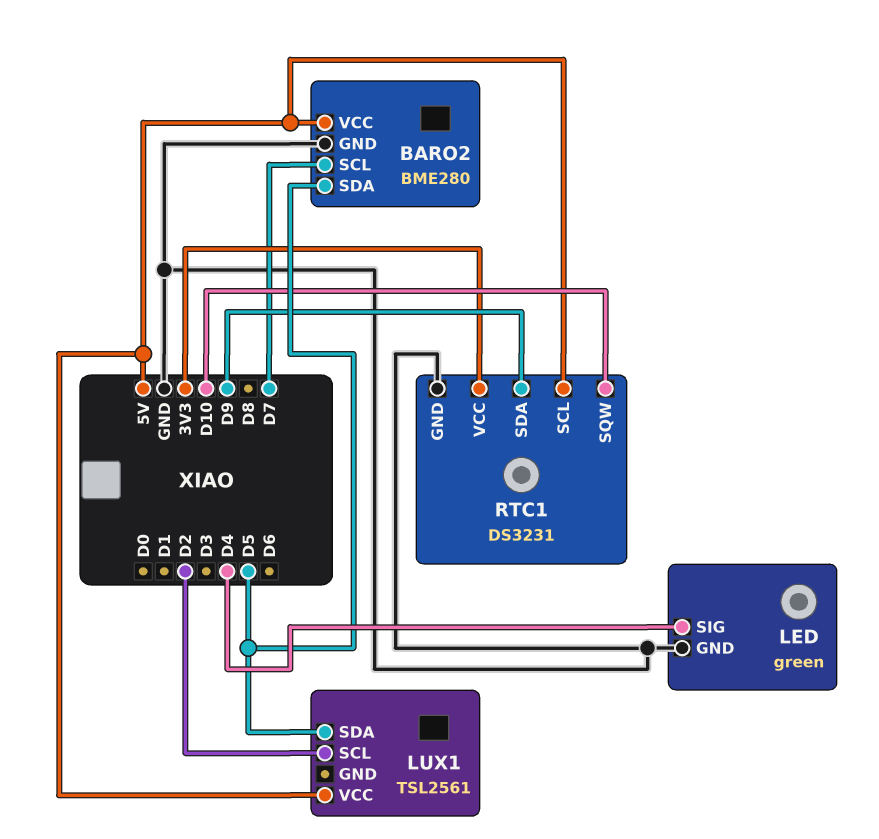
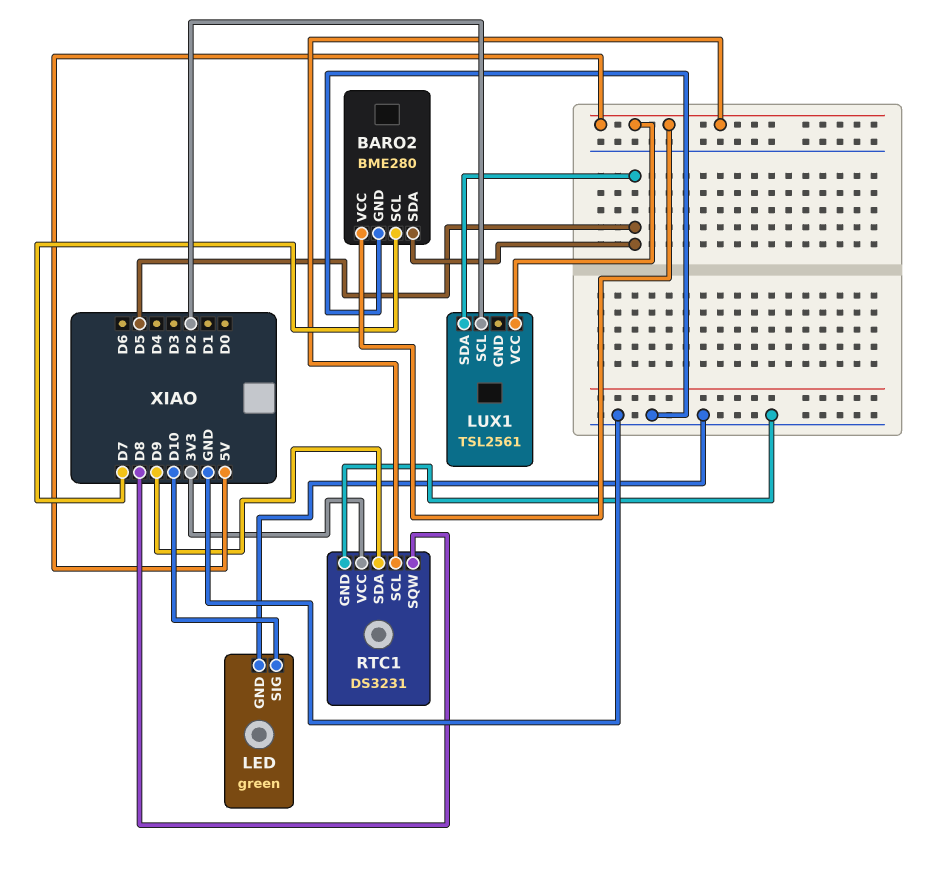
LED pin SIG: D4 -> D10
RTC1 pin SQW: D10 -> D8

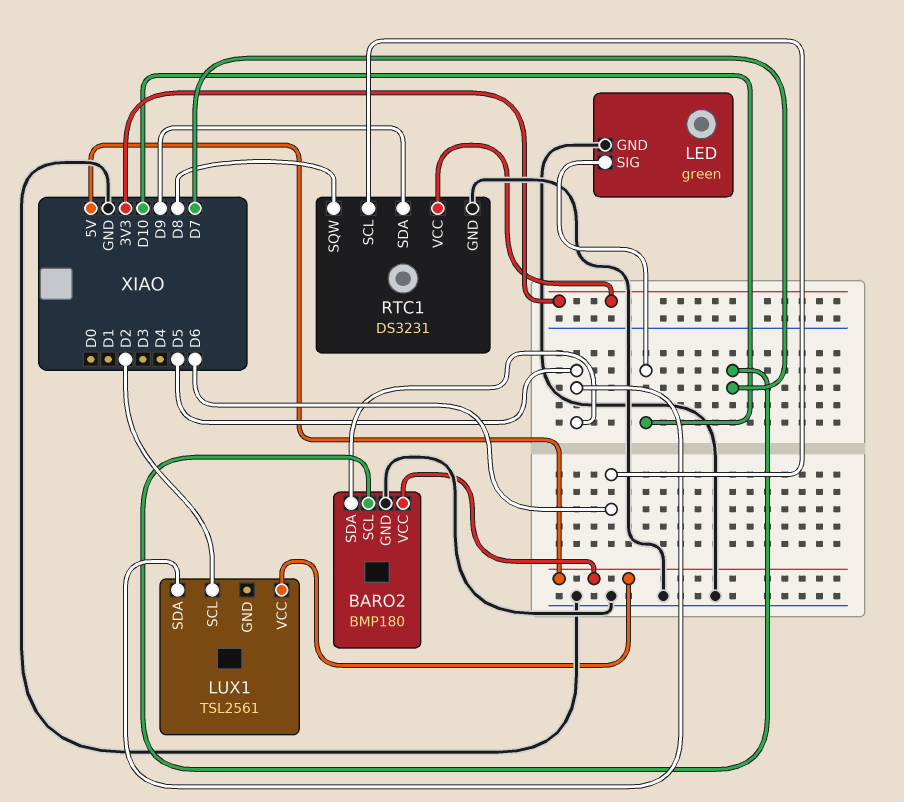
BARO2: BME280 -> BMP180
RTC1 pin SCL: 5V -> D6

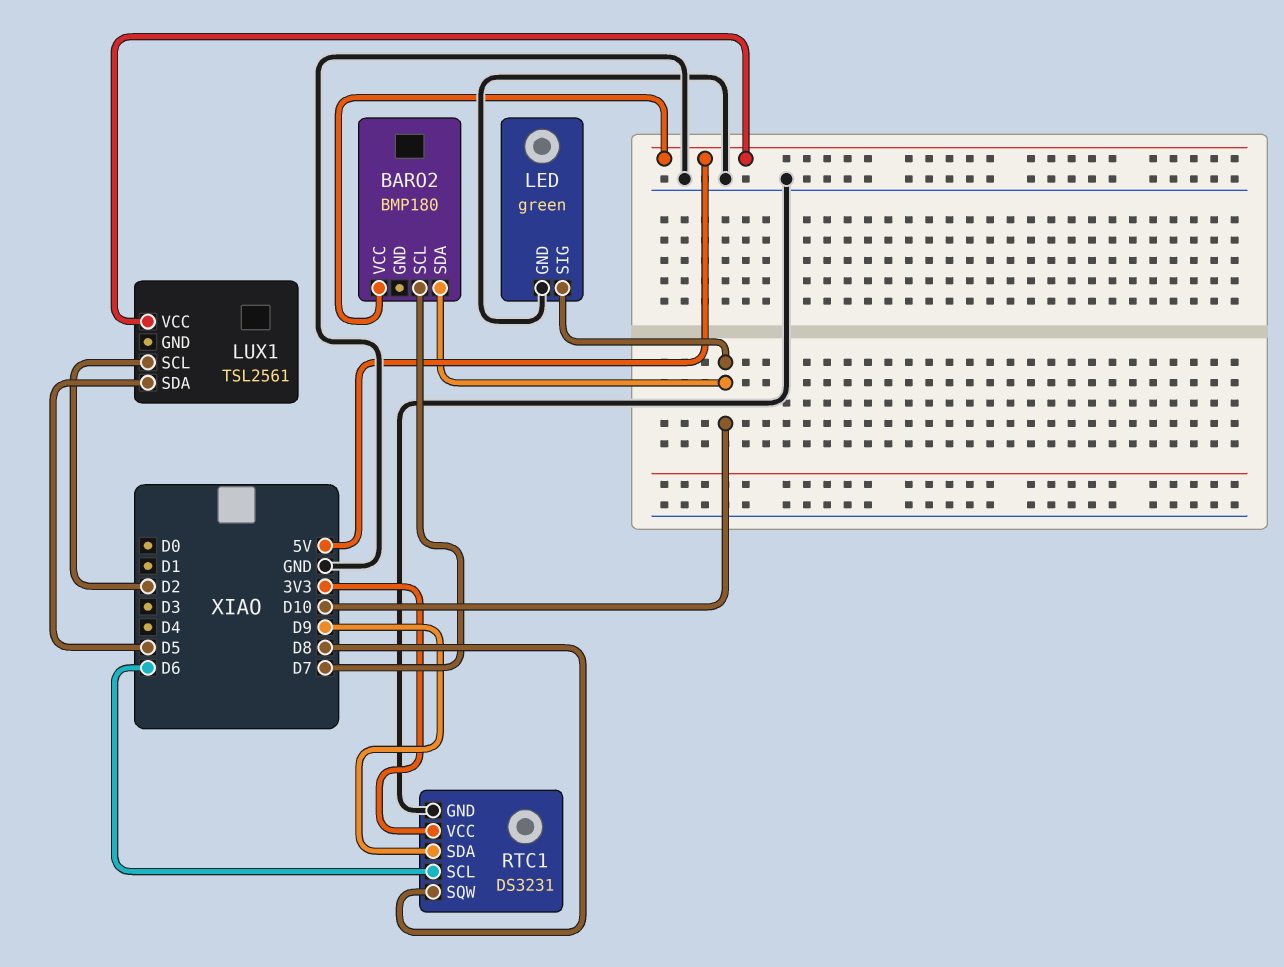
BARO2 pin GND: GND -> none
BARO2 pin SDA: D5 -> D10

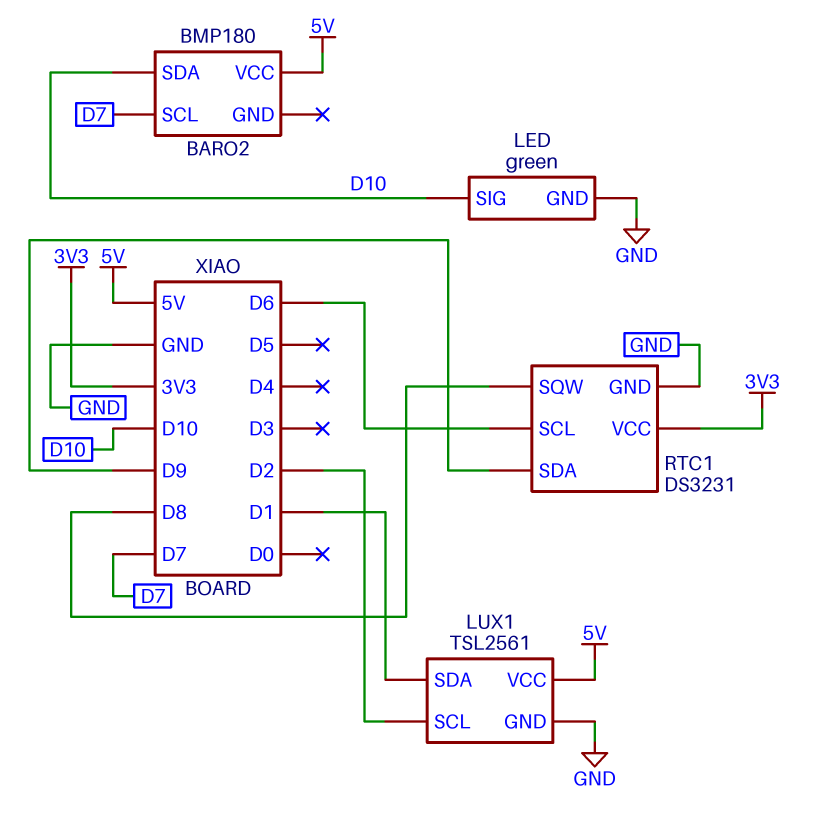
LUX1 pin GND: none -> GND
LUX1 pin SDA: D5 -> D1

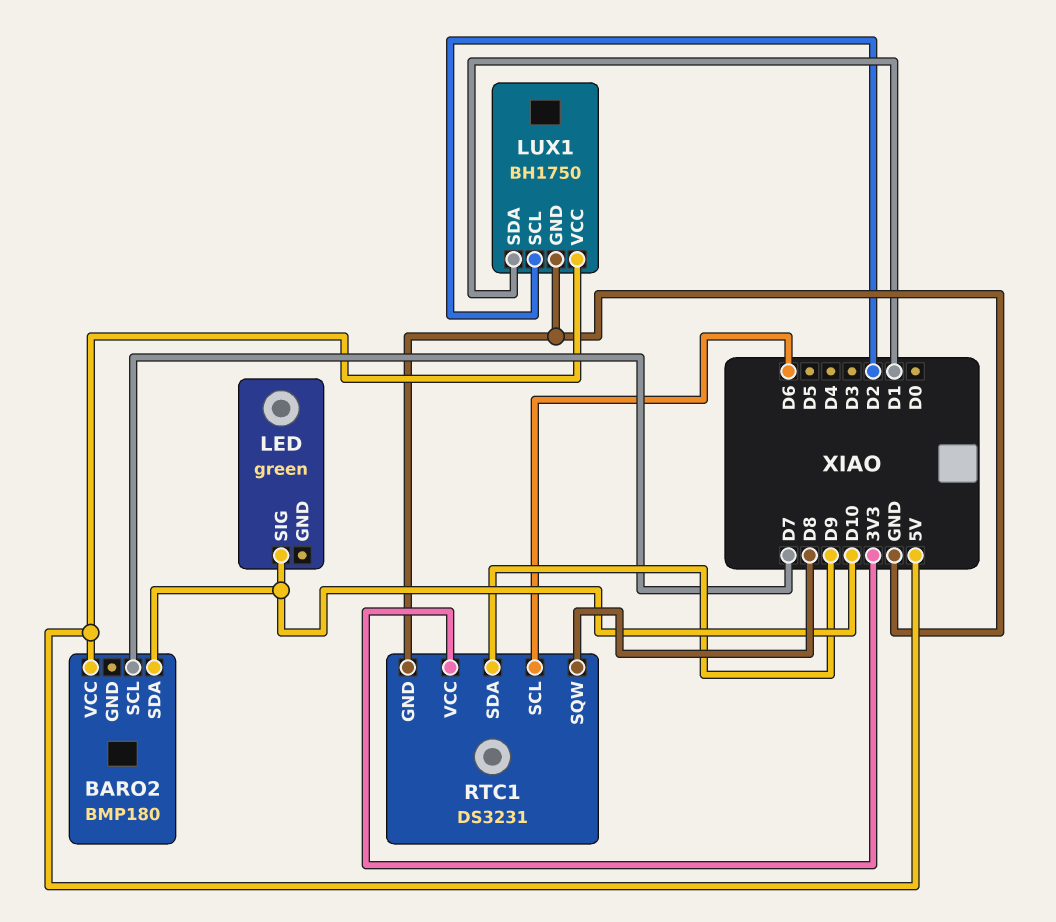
LED pin GND: GND -> none
LUX1: TSL2561 -> BH1750

